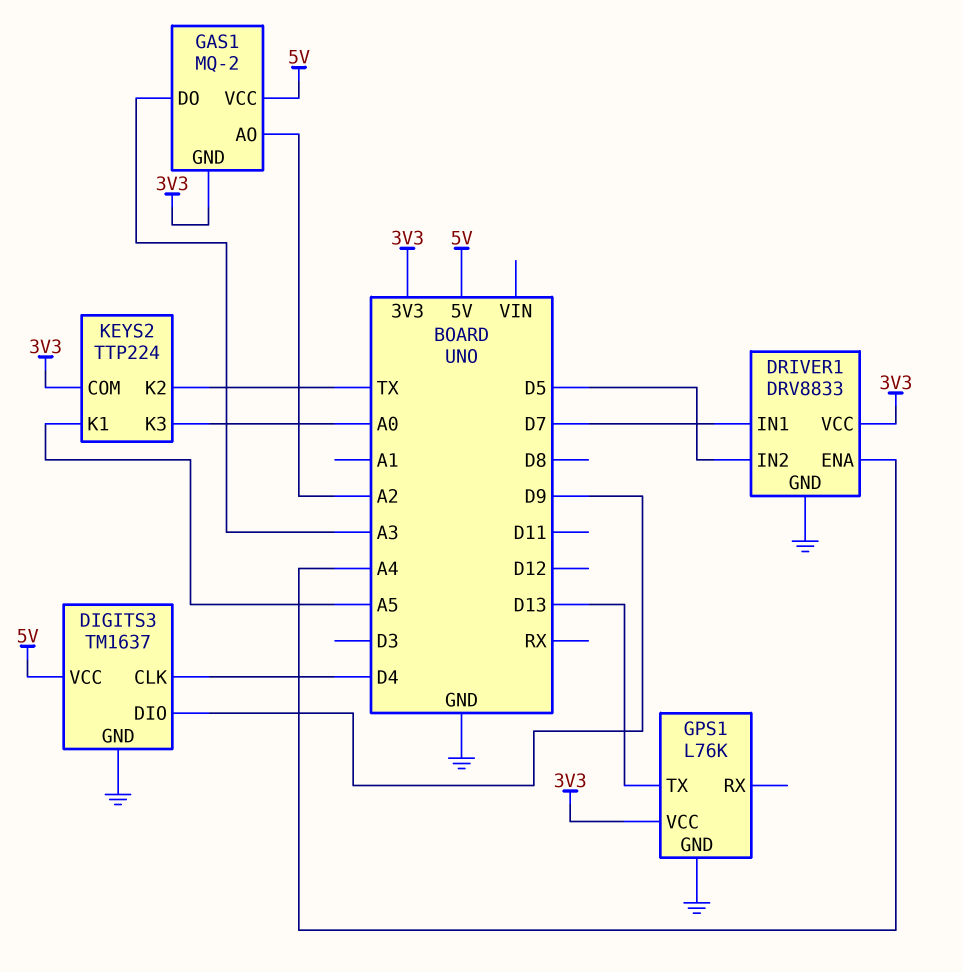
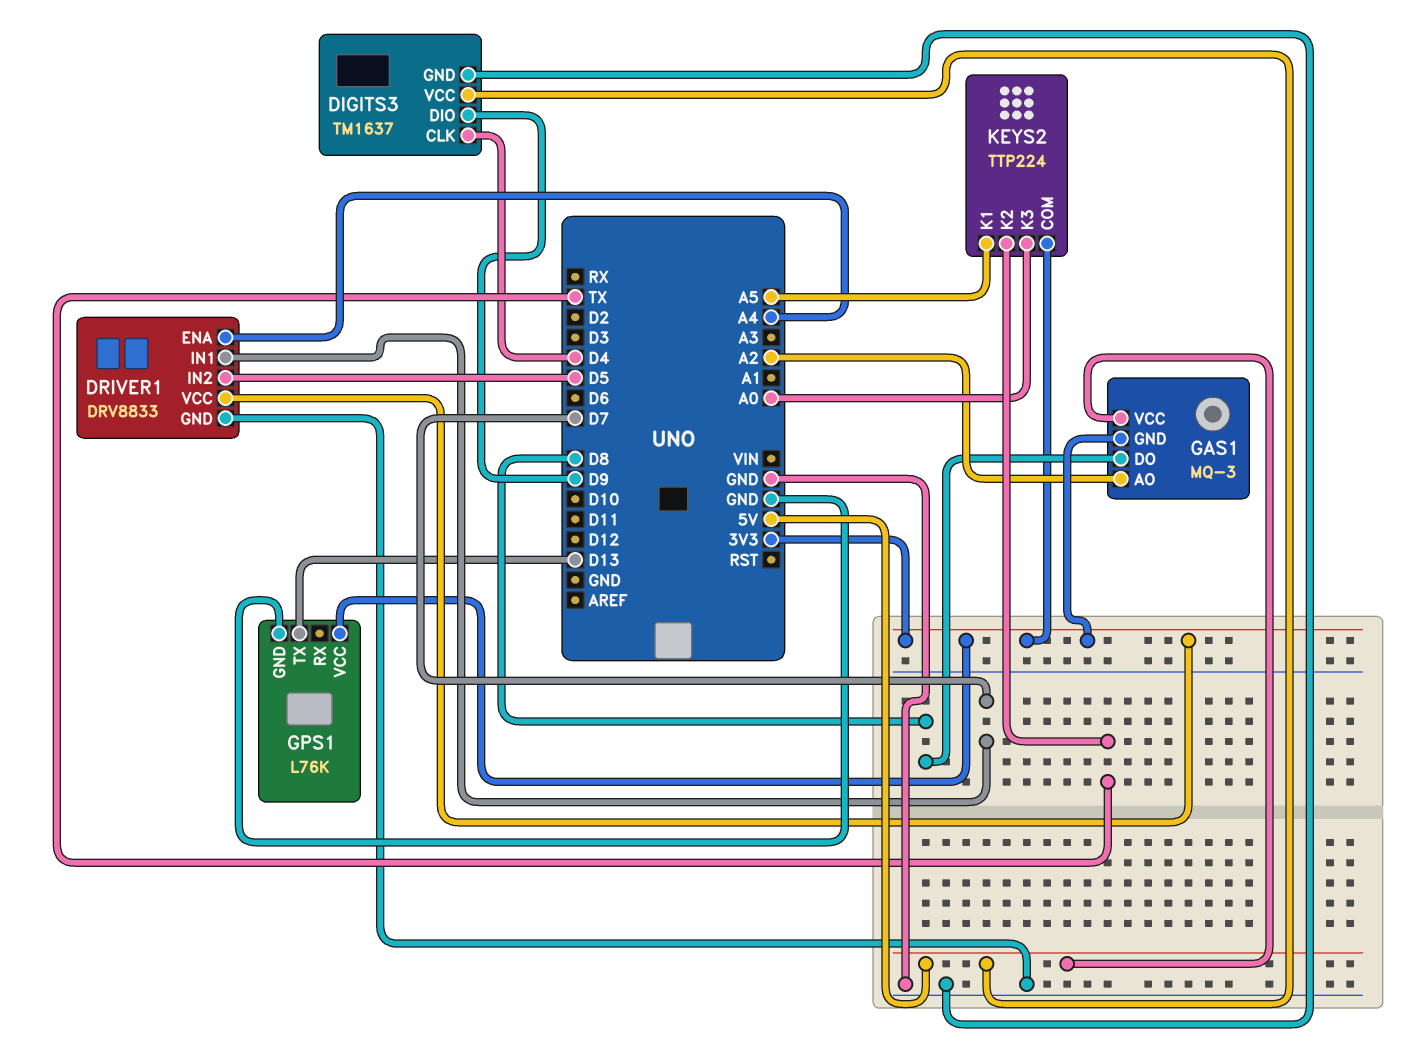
GAS1: MQ-2 -> MQ-3
GAS1 pin DO: A3 -> D8

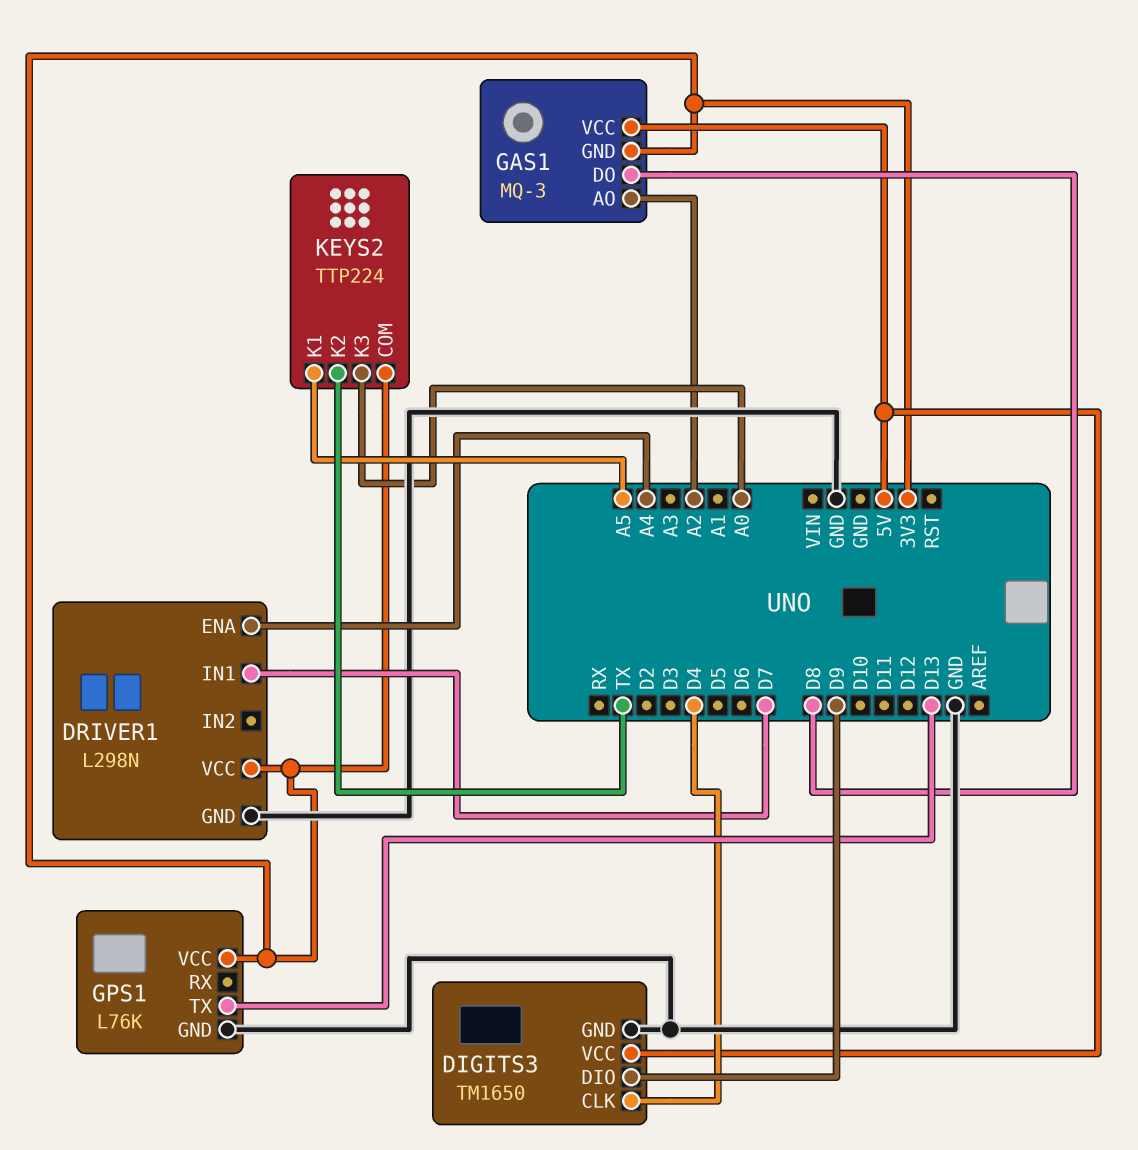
DIGITS3: TM1637 -> TM1650
DRIVER1: DRV8833 -> L298N
DRIVER1 pin IN2: D5 -> none

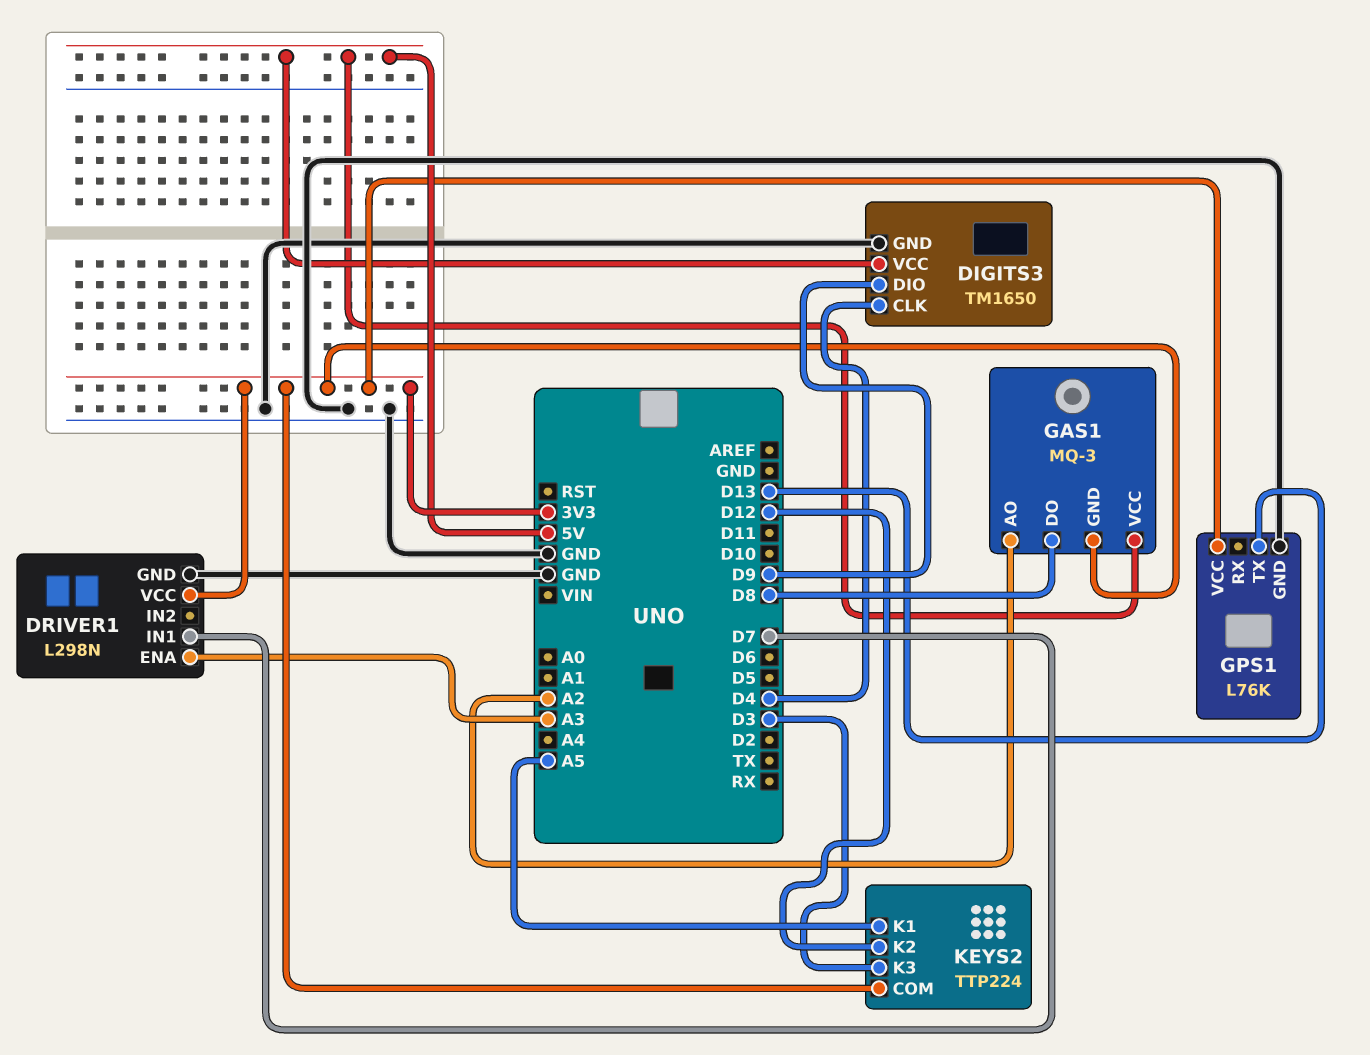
DRIVER1 pin ENA: A4 -> A3
KEYS2 pin K2: TX -> D12
KEYS2 pin K3: A0 -> D3

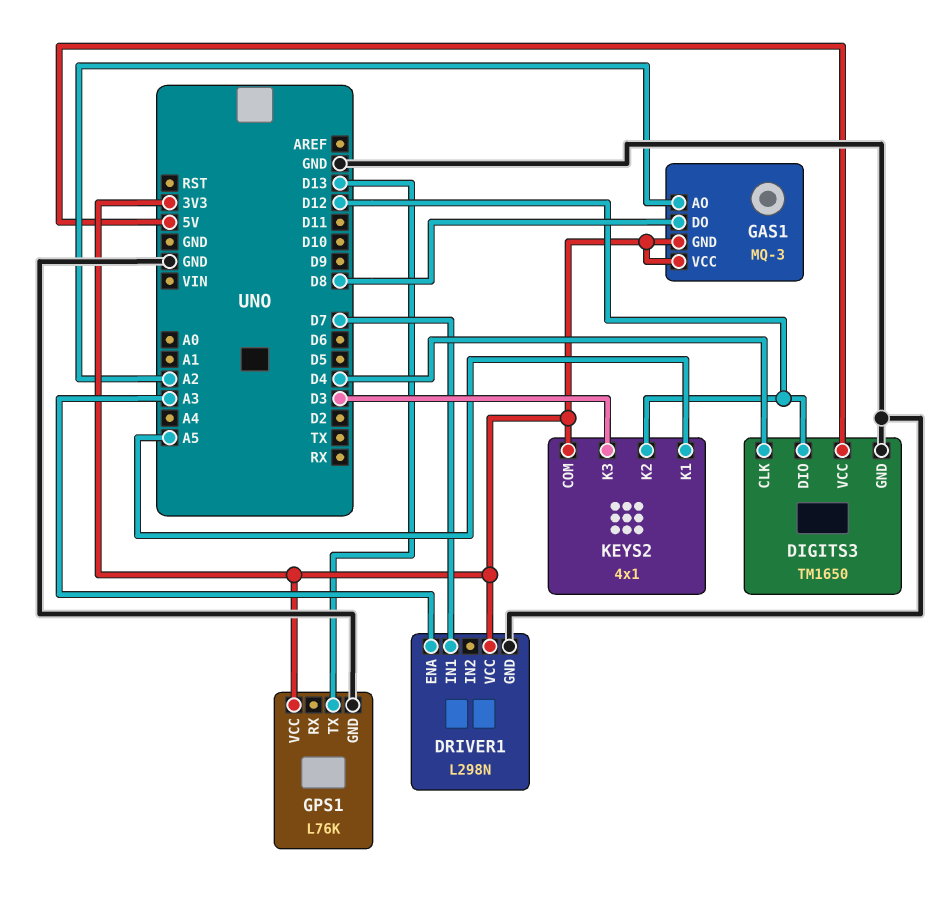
DIGITS3 pin DIO: D9 -> D12
GAS1 pin VCC: 5V -> 3V3
KEYS2: TTP224 -> 4x1

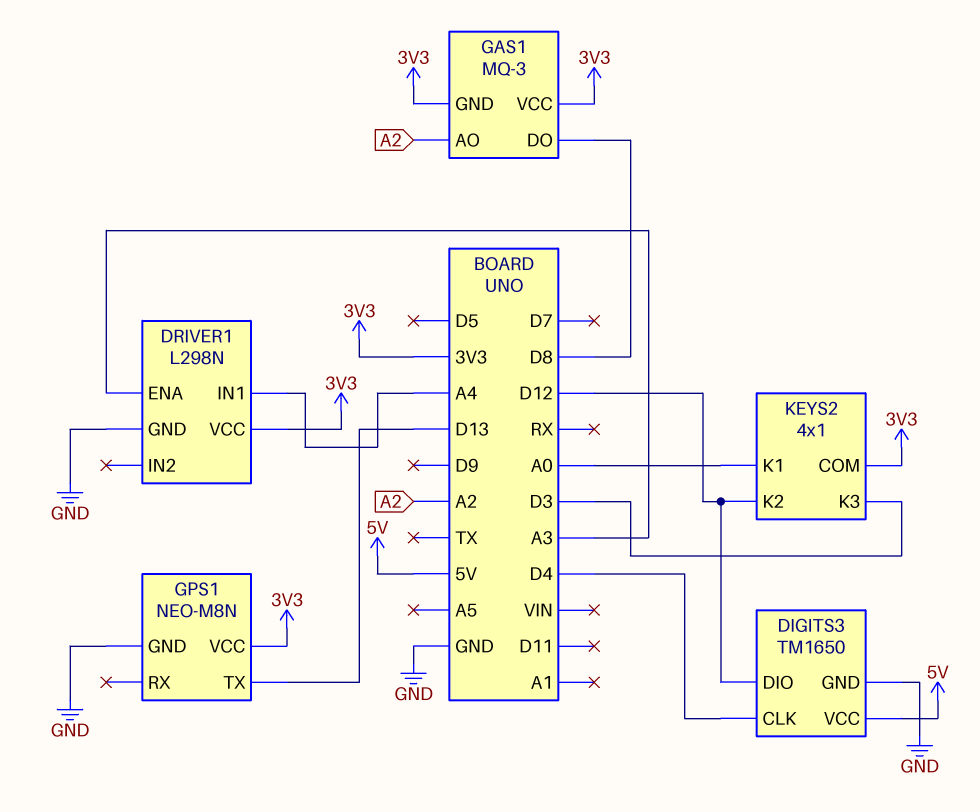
DRIVER1 pin IN1: D7 -> A4
GPS1: L76K -> NEO-M8N
KEYS2 pin K1: A5 -> A0

